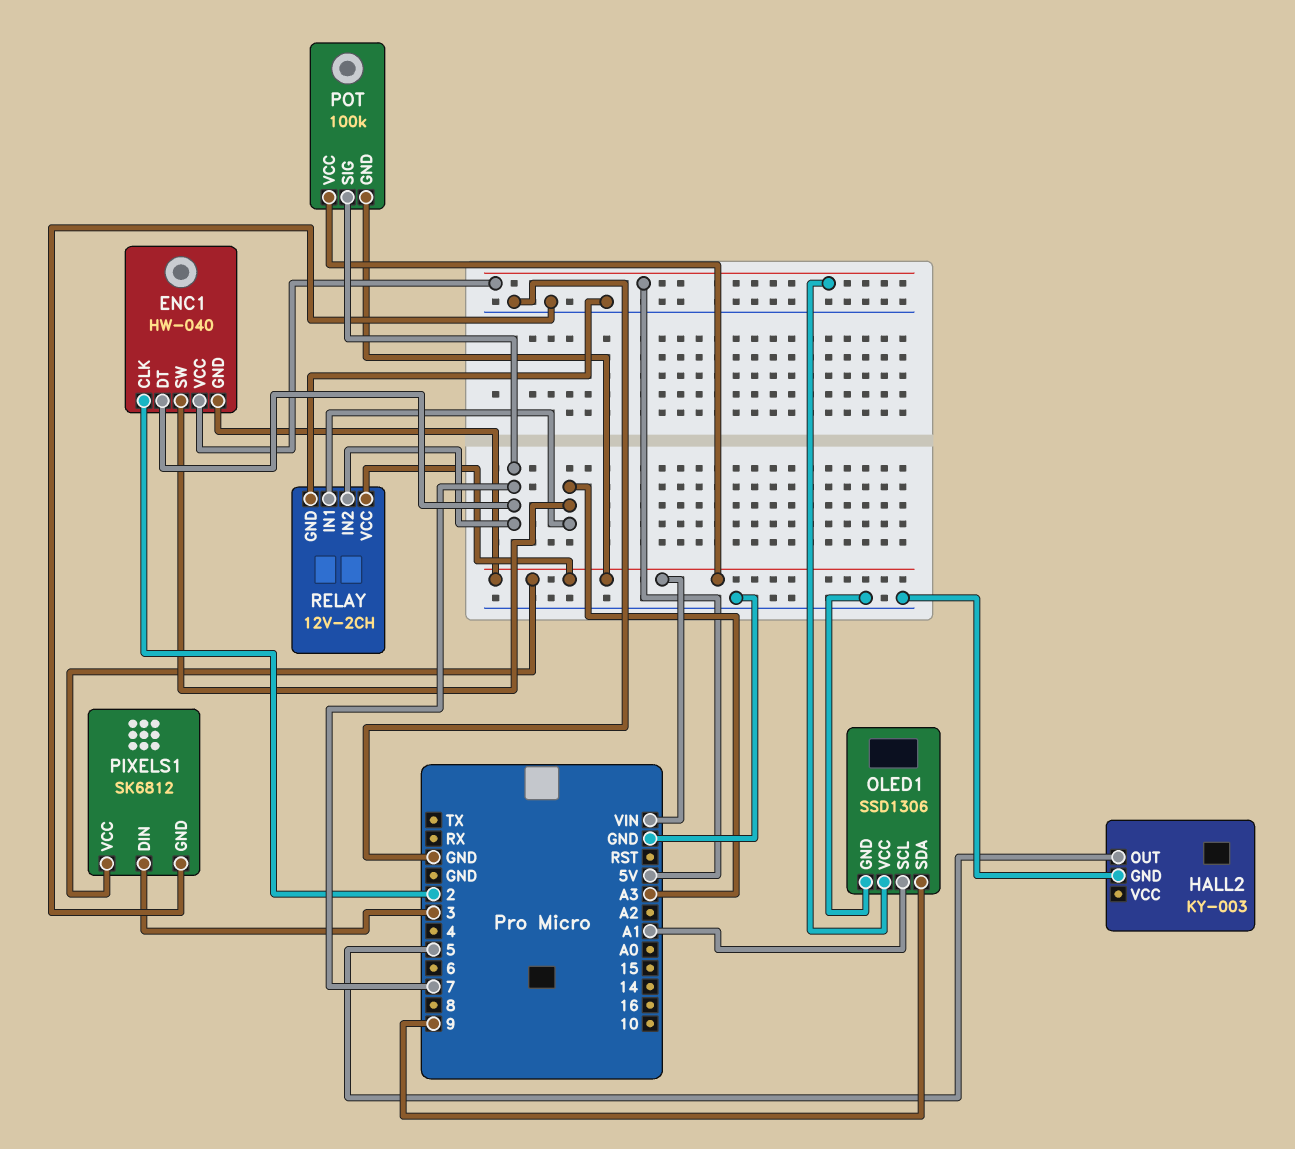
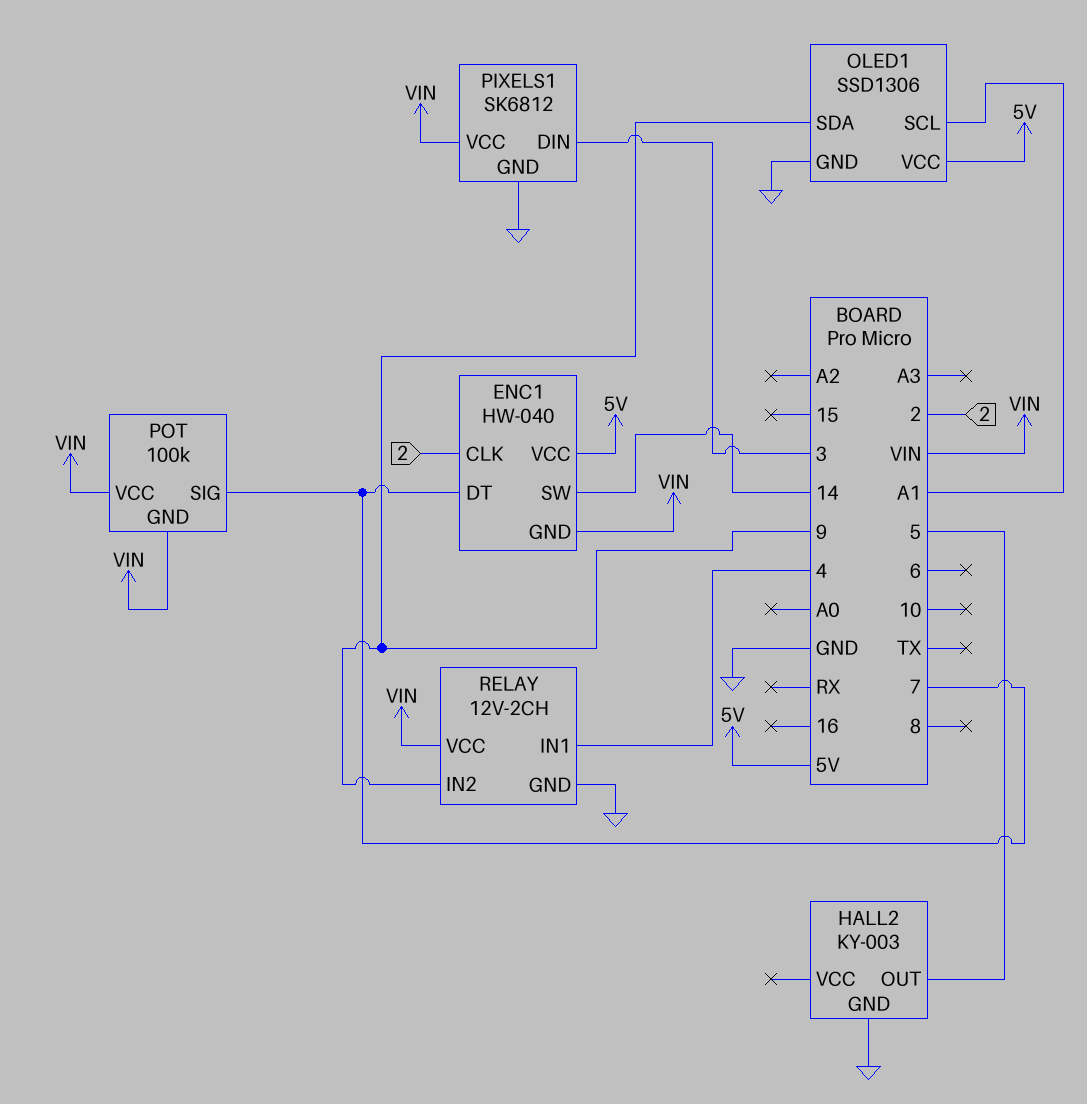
ENC1 pin SW: A3 -> 14
RELAY pin IN1: A3 -> 4
RELAY pin IN2: 7 -> 9

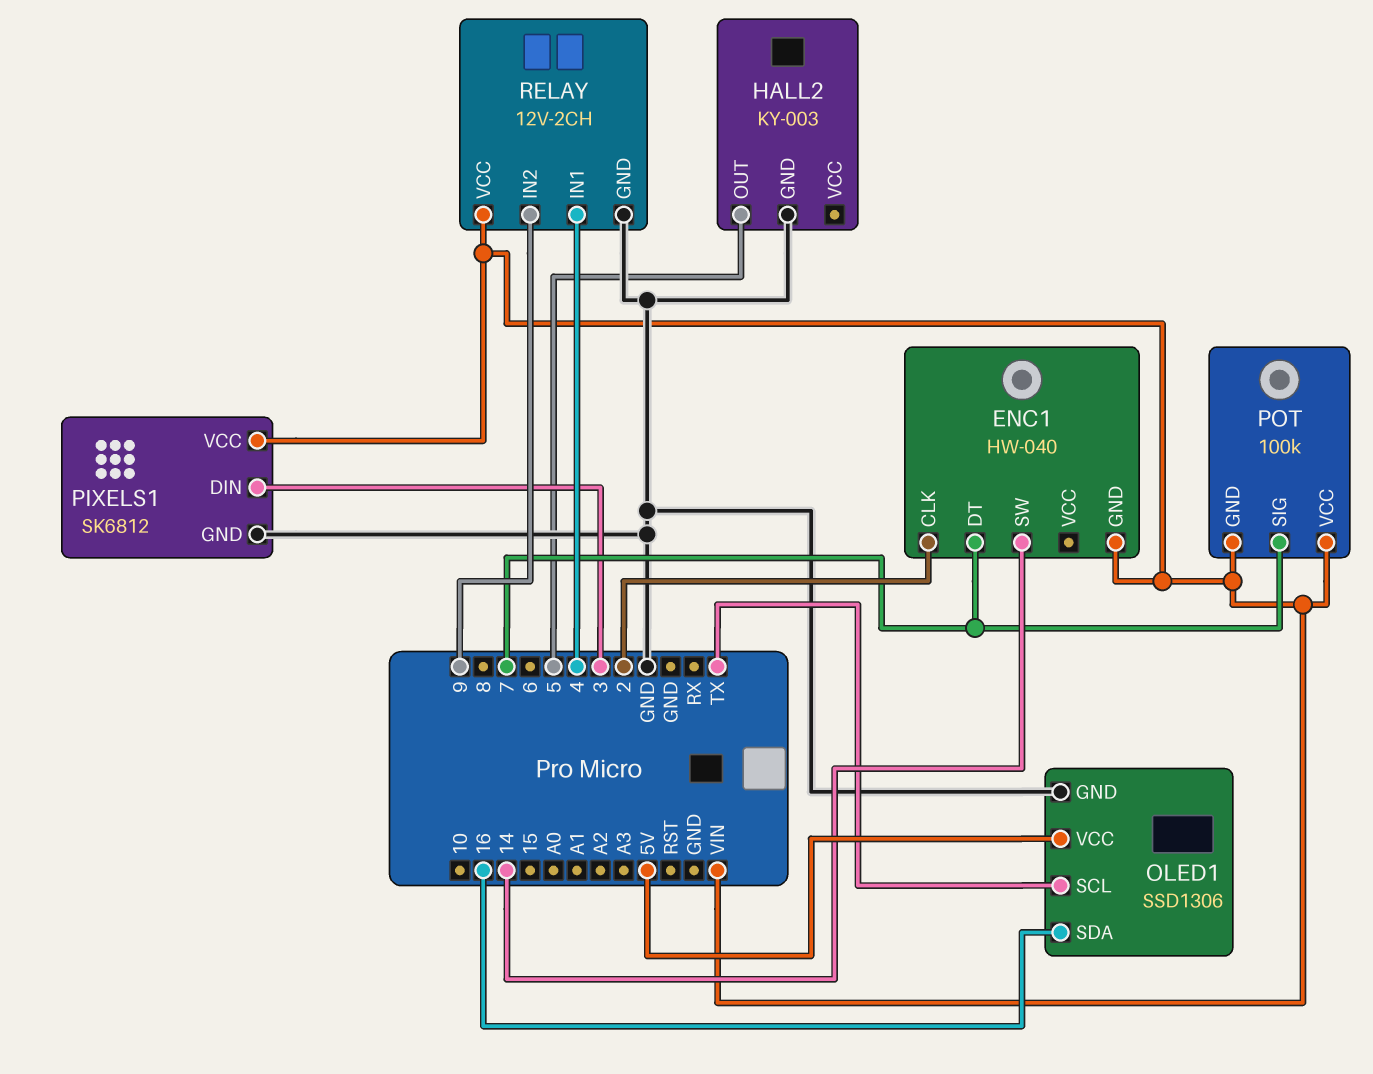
ENC1 pin VCC: 5V -> none
OLED1 pin SCL: A1 -> TX
OLED1 pin SDA: 9 -> 16

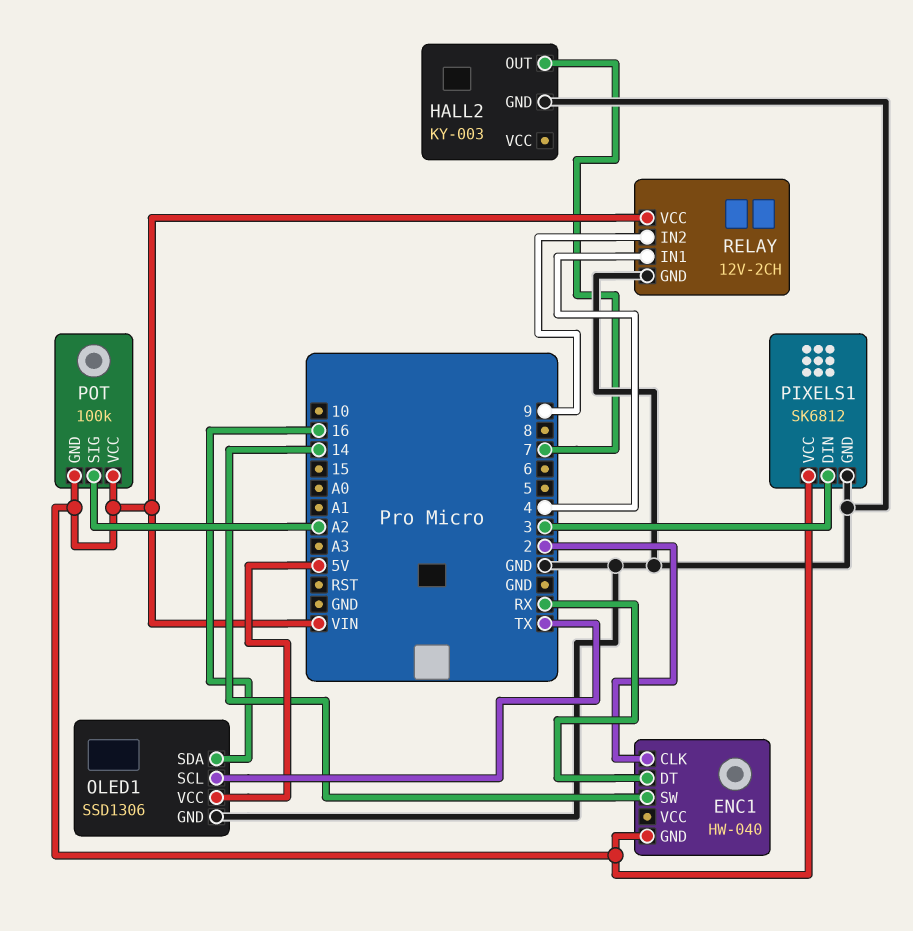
ENC1 pin DT: 7 -> RX
HALL2 pin OUT: 5 -> 7
POT pin SIG: 7 -> A2

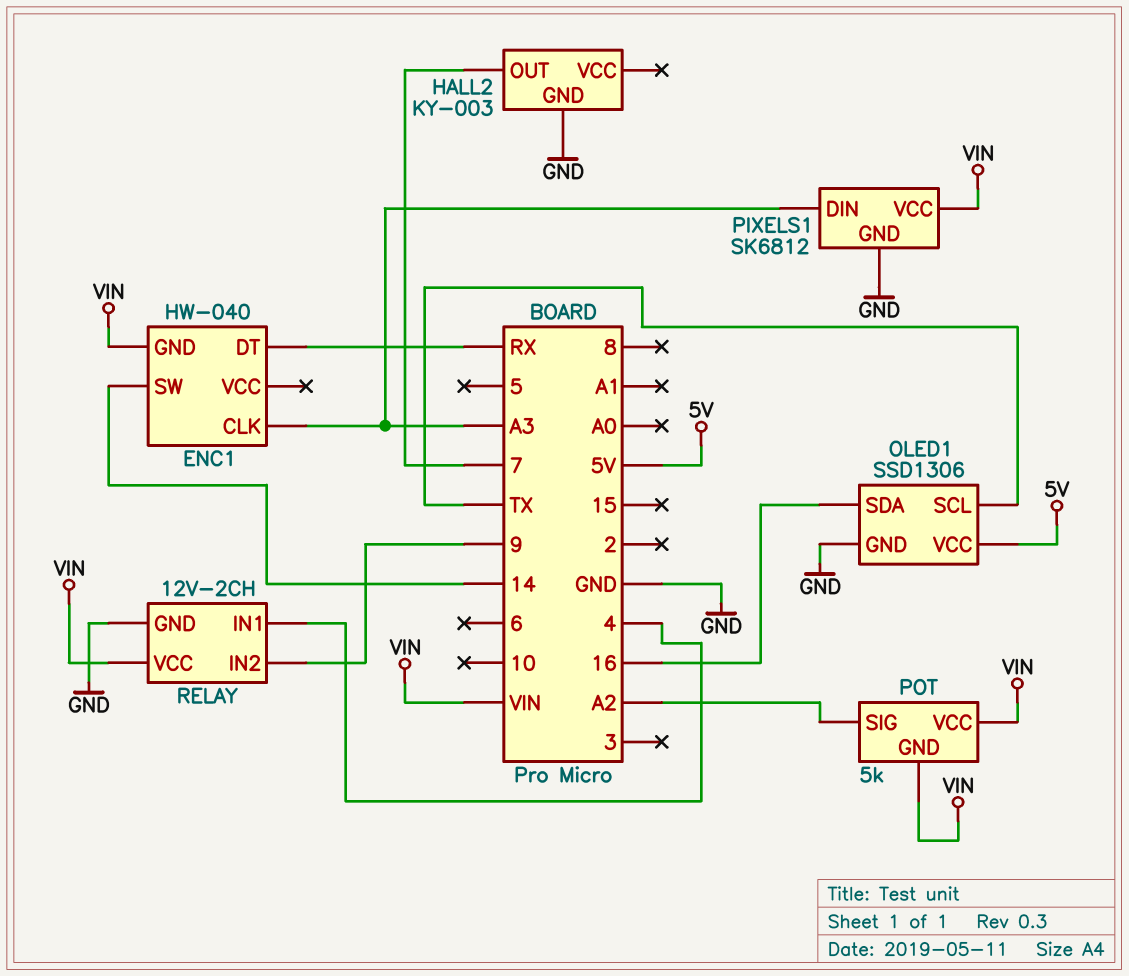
ENC1 pin CLK: 2 -> A3
PIXELS1 pin DIN: 3 -> A3
POT: 100k -> 5k

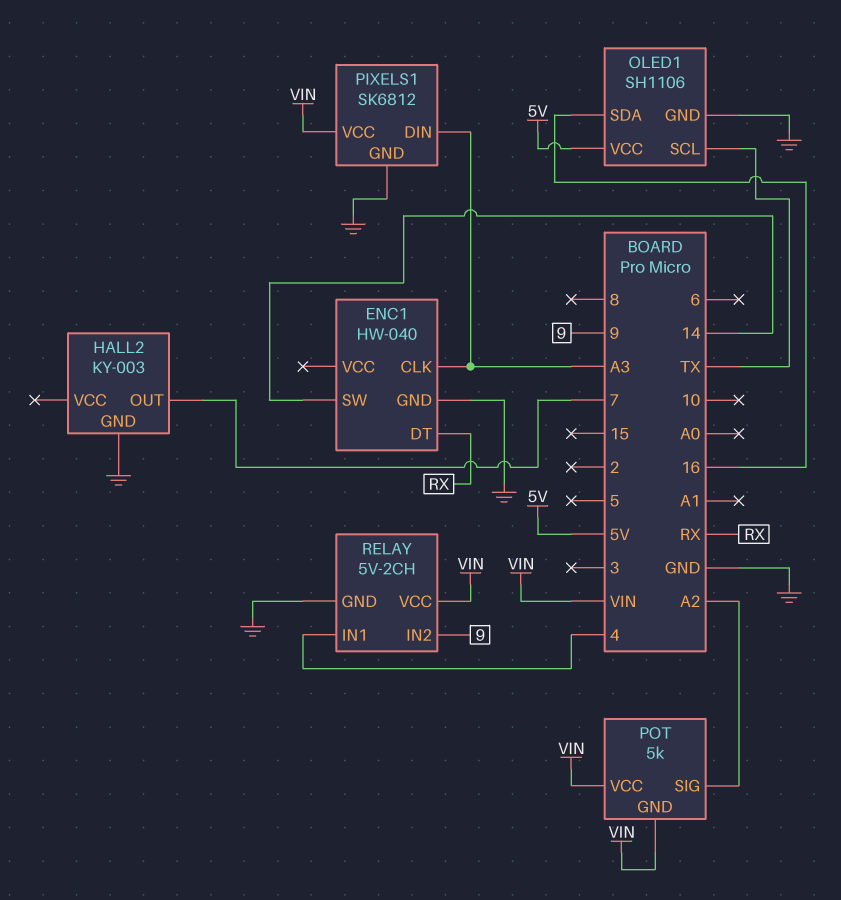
ENC1 pin GND: VIN -> GND
OLED1: SSD1306 -> SH1106
RELAY: 12V-2CH -> 5V-2CH

